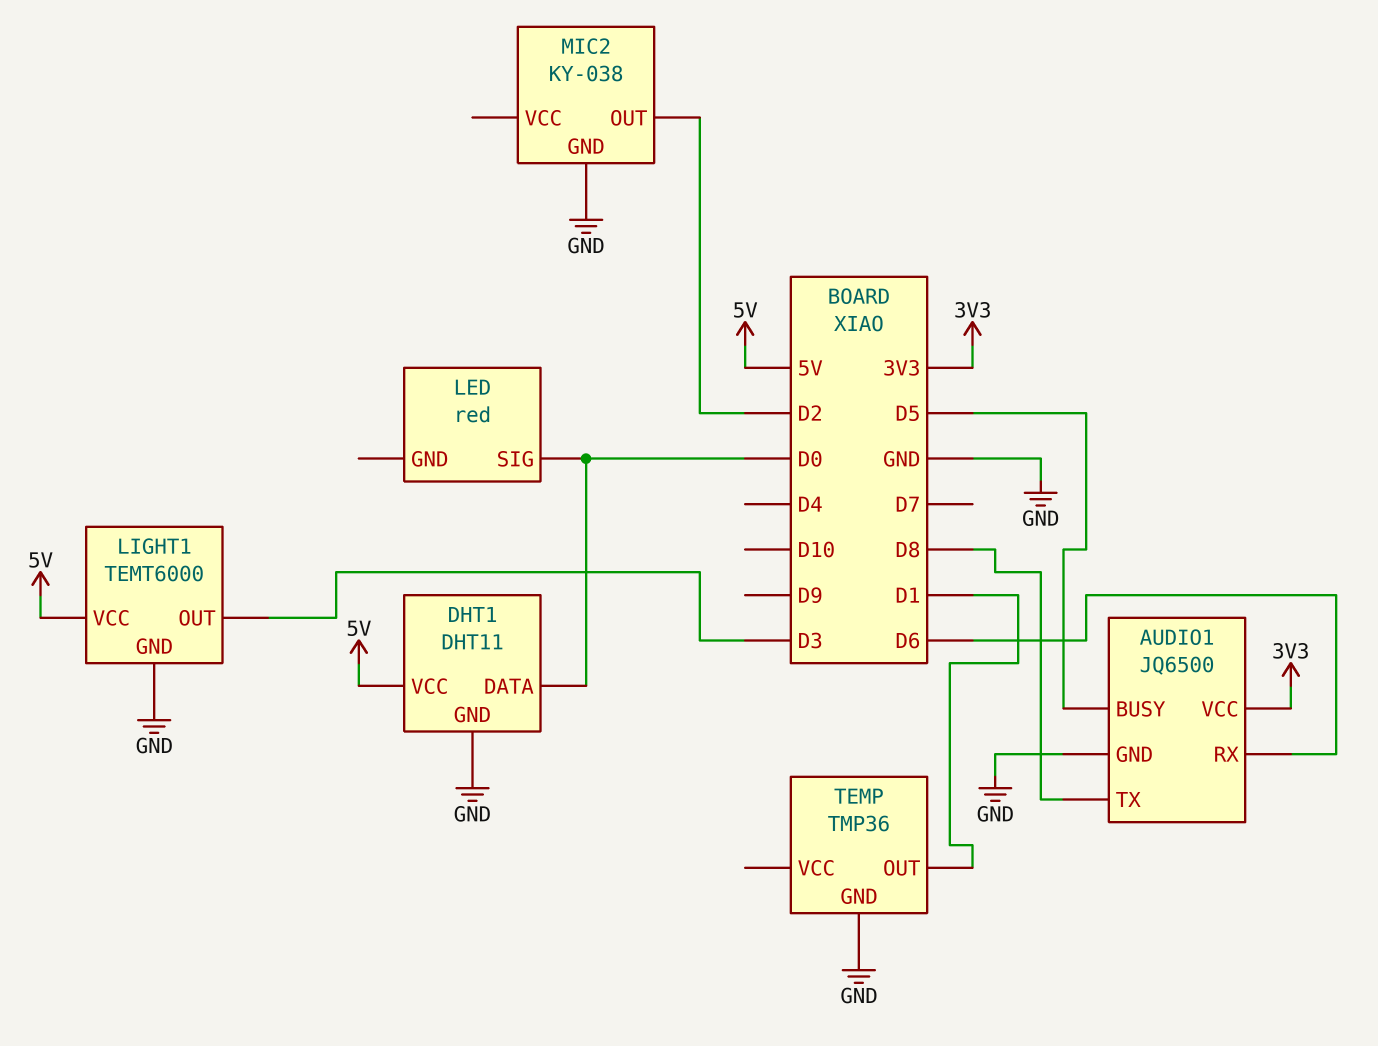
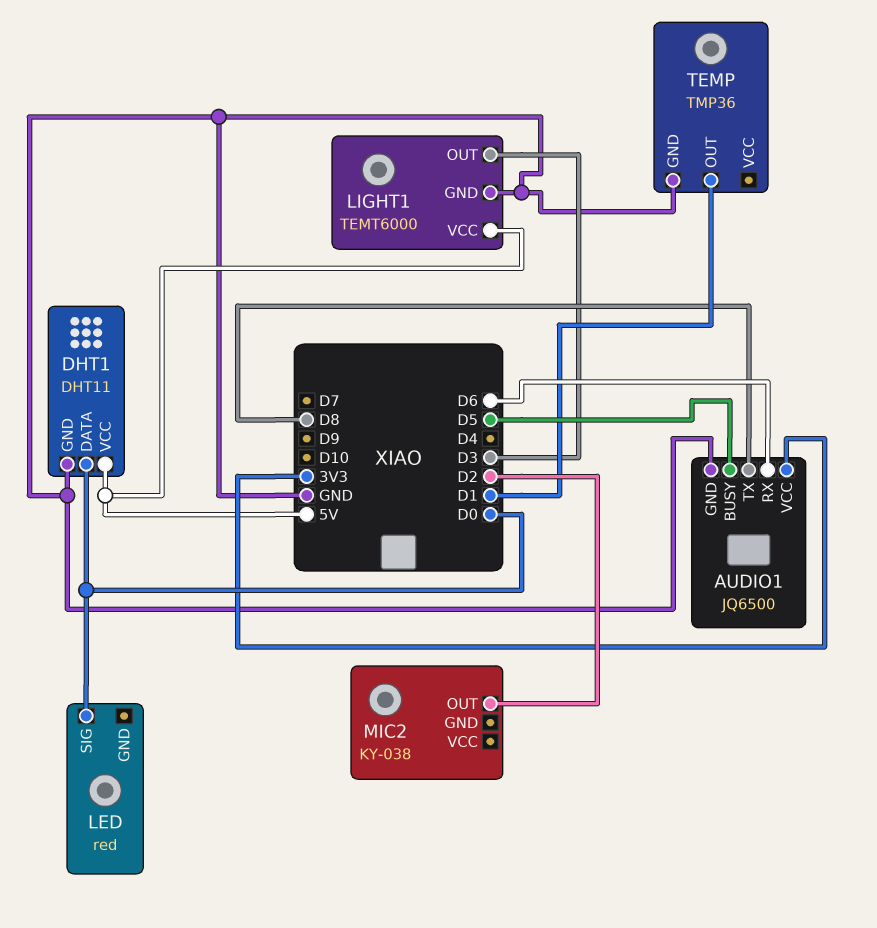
MIC2 pin GND: GND -> none

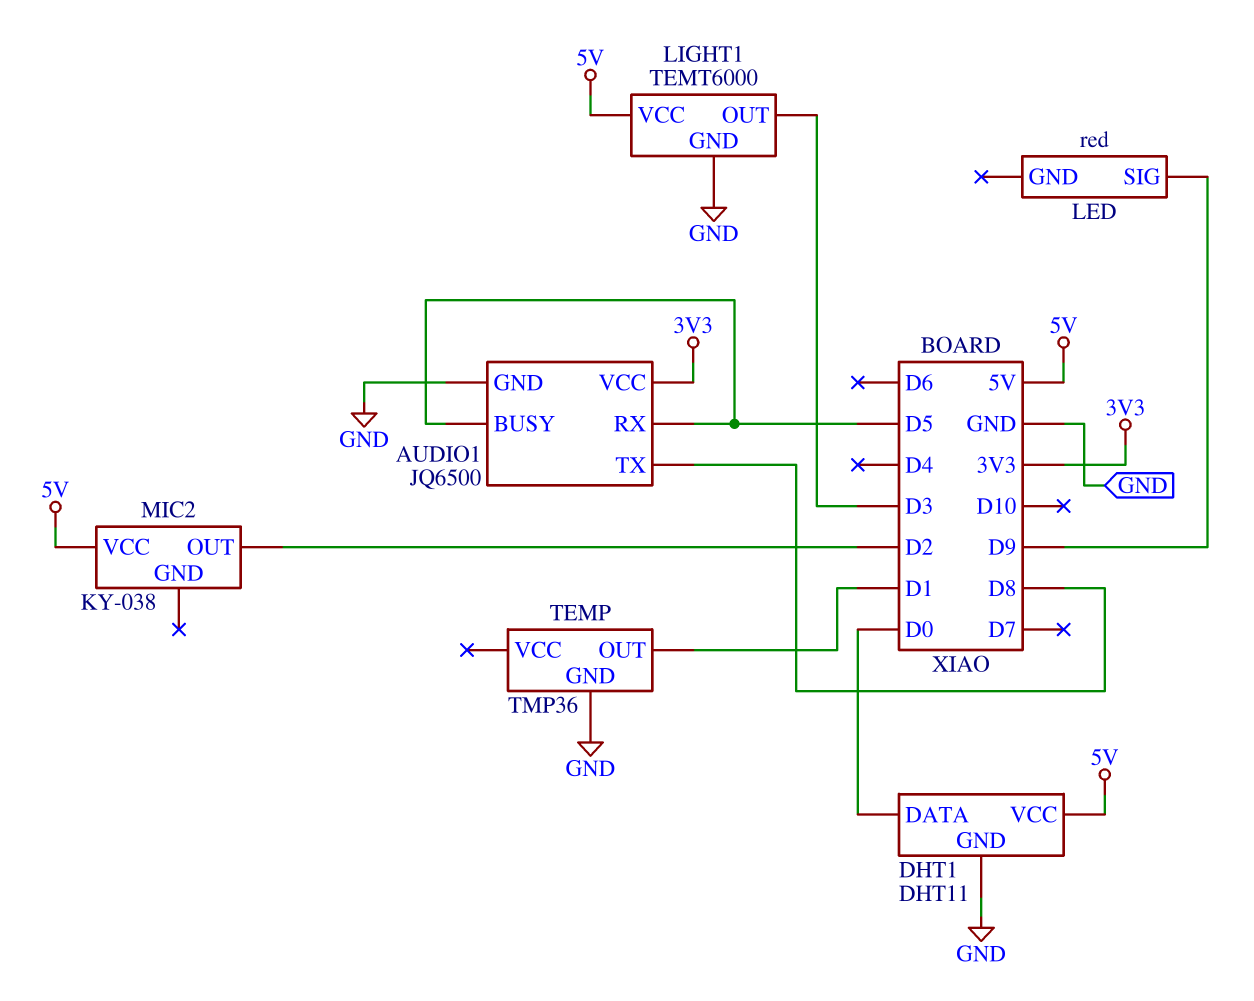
AUDIO1 pin RX: D6 -> D5
LED pin SIG: D0 -> D9
MIC2 pin VCC: none -> 5V

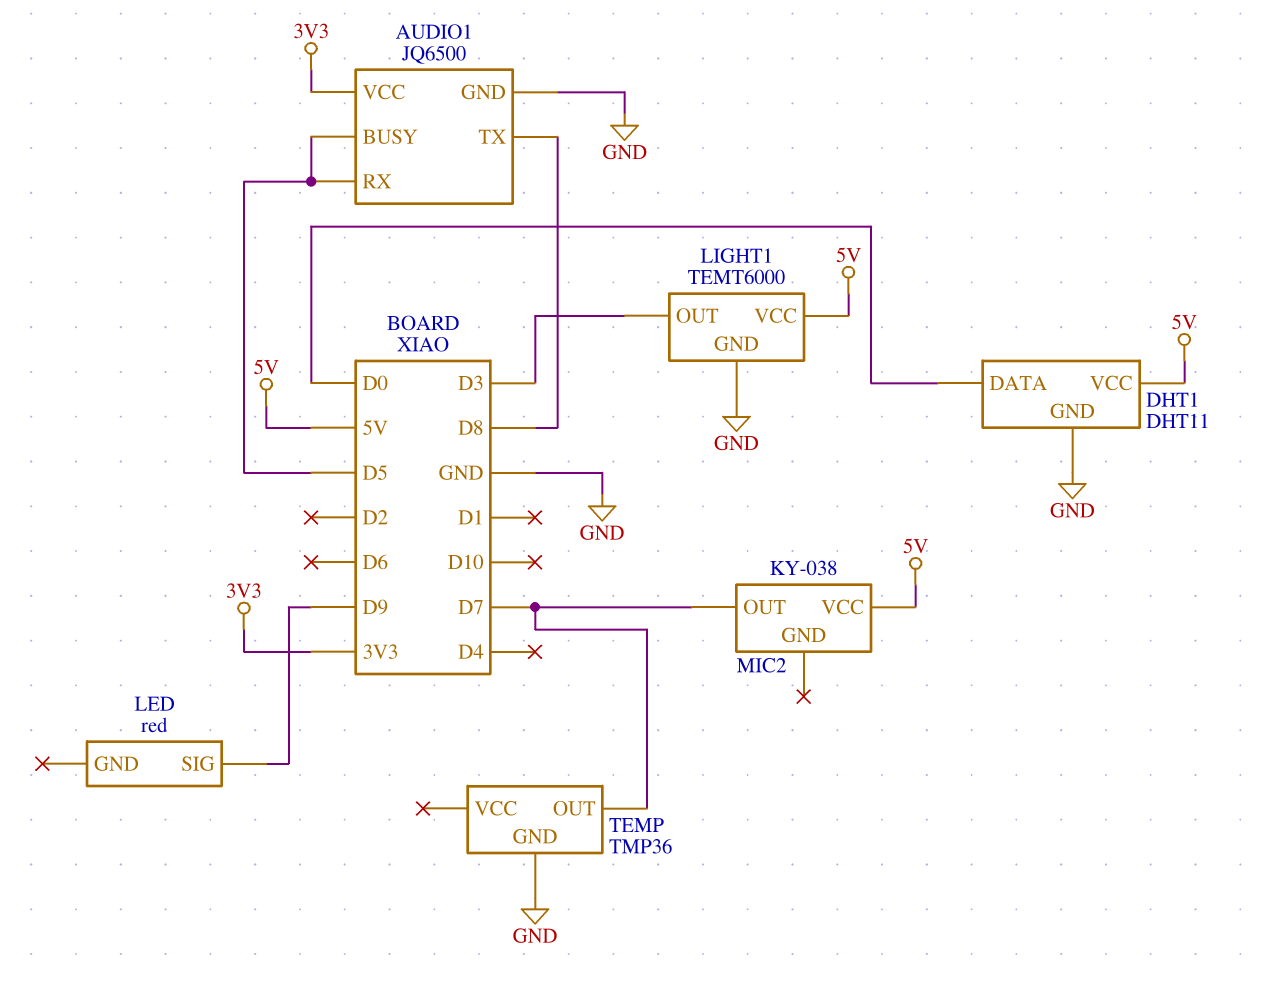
MIC2 pin OUT: D2 -> D7
TEMP pin OUT: D1 -> D7

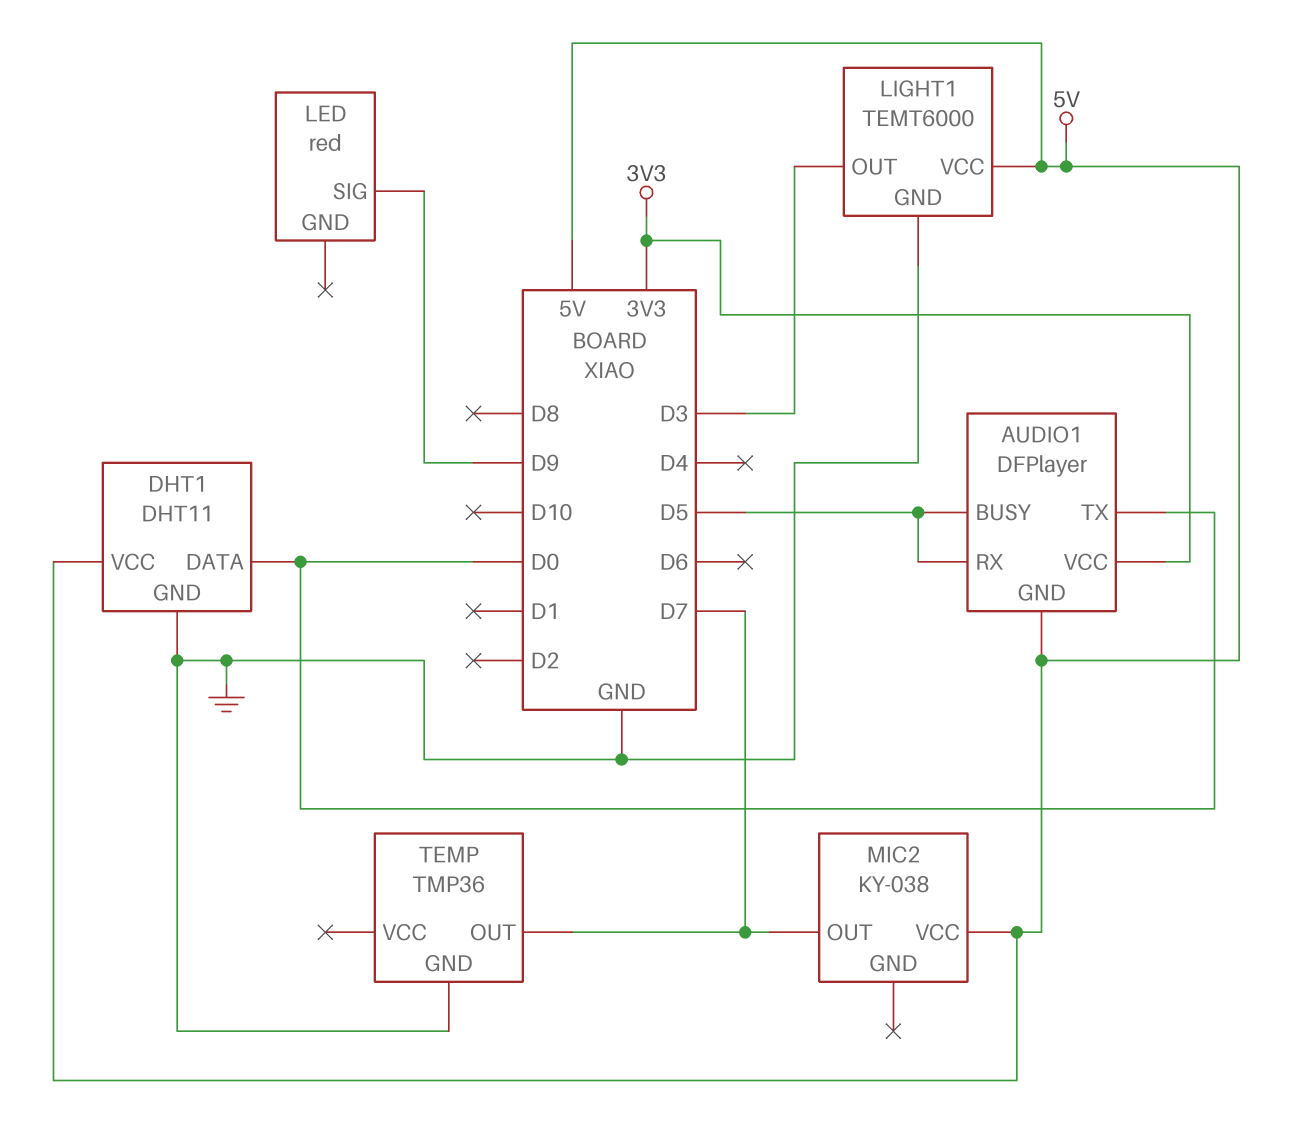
AUDIO1: JQ6500 -> DFPlayer
AUDIO1 pin GND: GND -> 5V
AUDIO1 pin TX: D8 -> D0

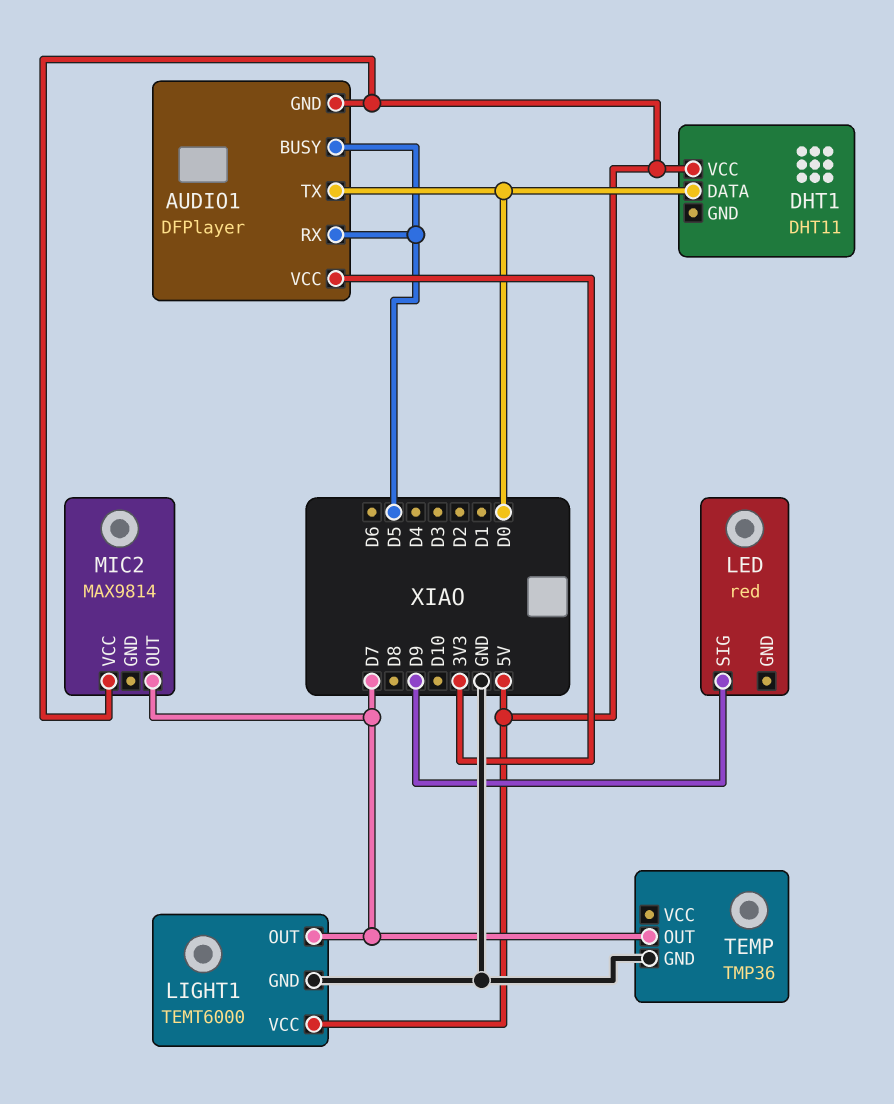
DHT1 pin GND: GND -> none
LIGHT1 pin OUT: D3 -> D7
MIC2: KY-038 -> MAX9814

